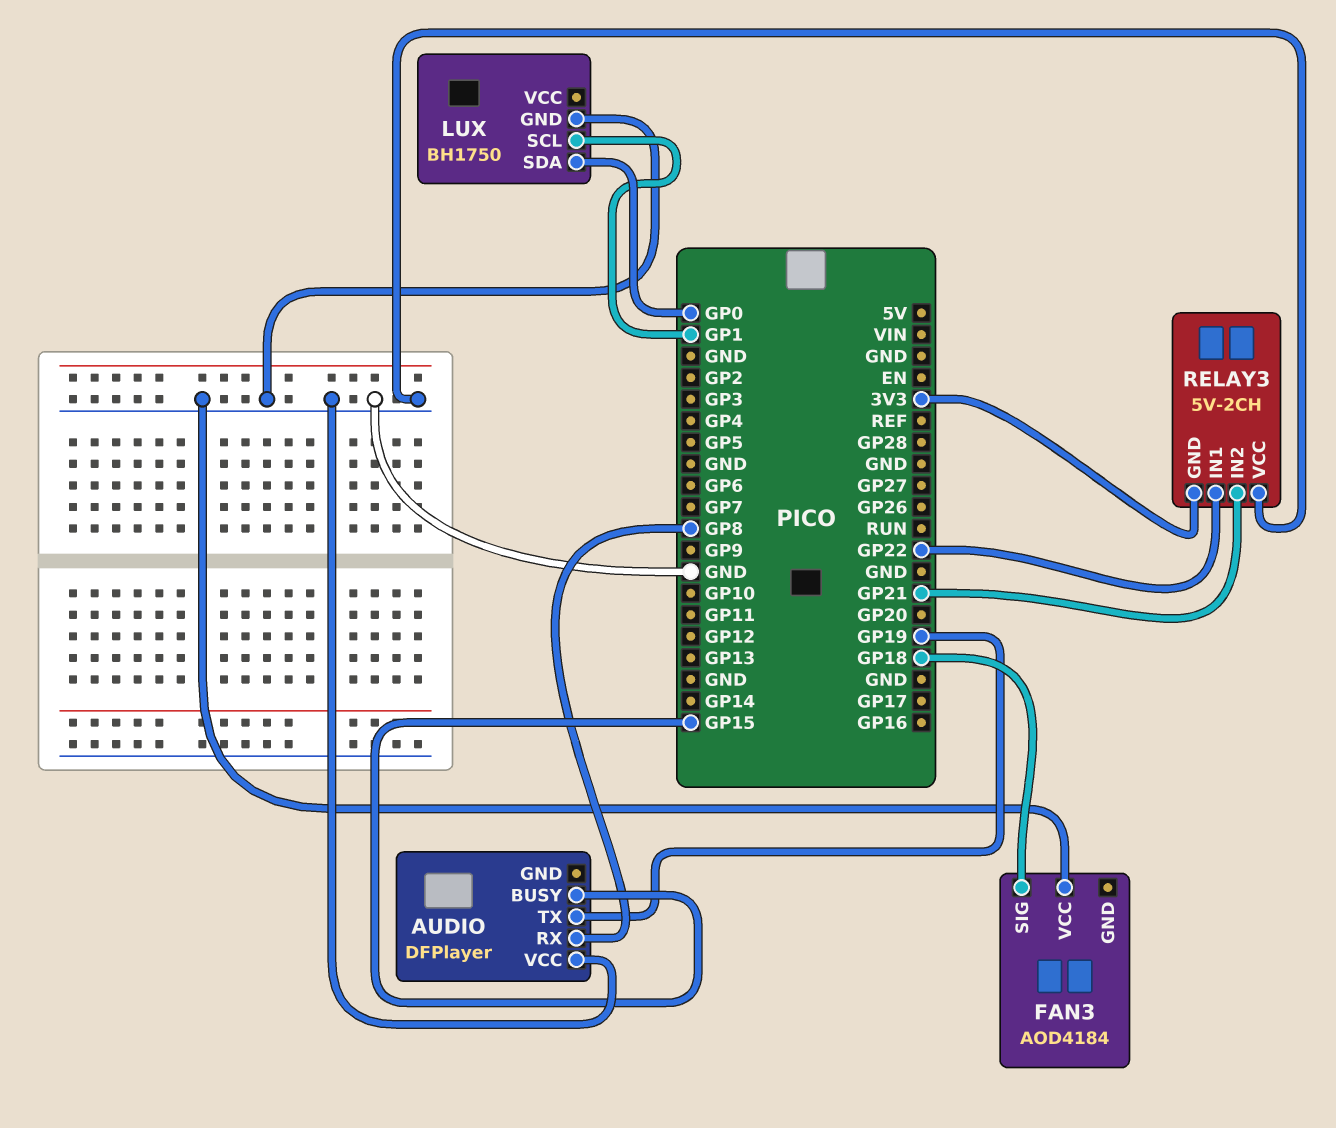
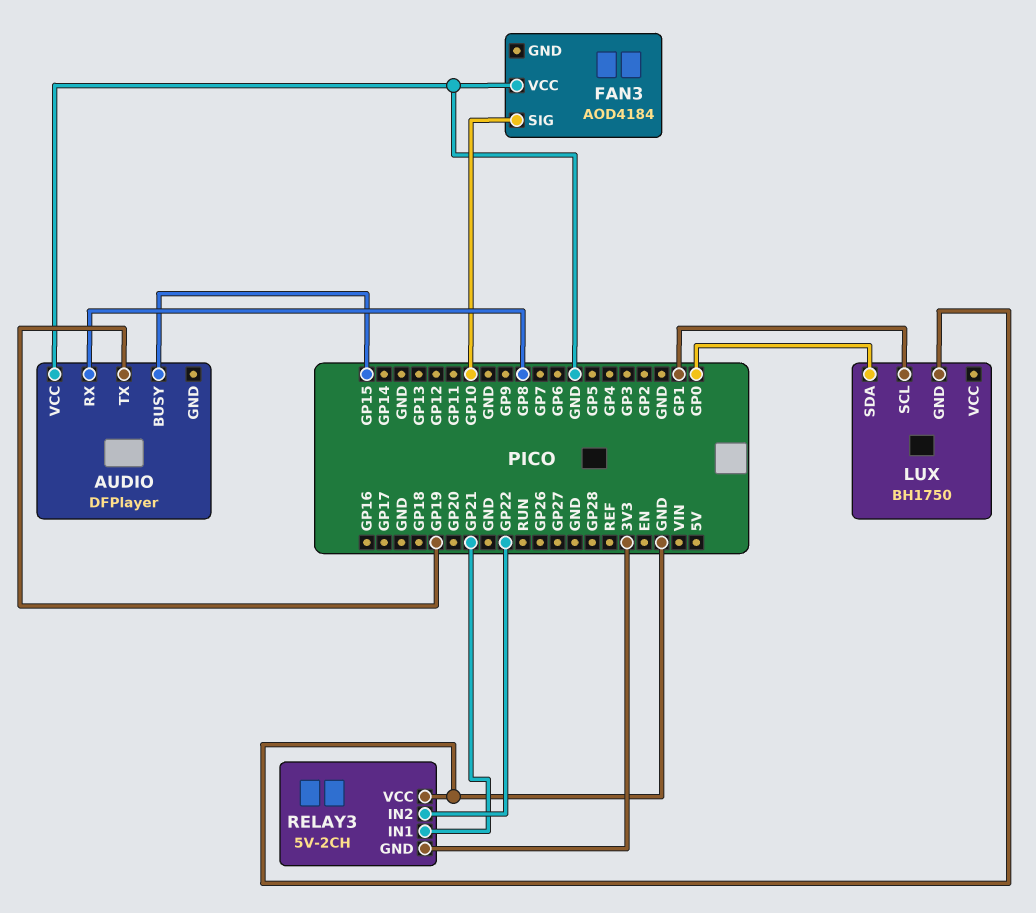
FAN3 pin SIG: GP18 -> GP10
RELAY3 pin IN1: GP22 -> GP21
RELAY3 pin IN2: GP21 -> GP22

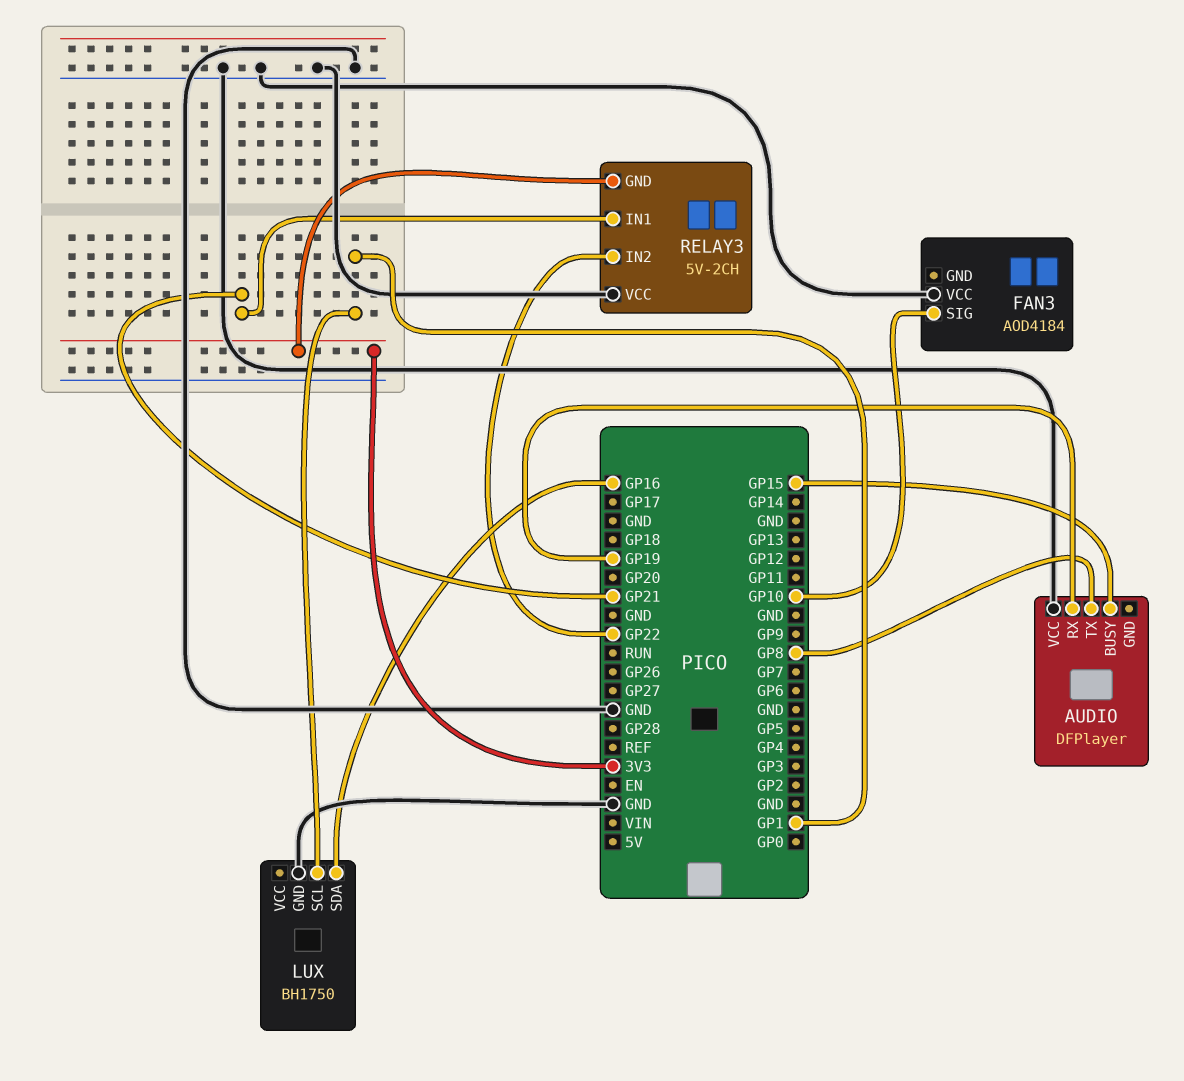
AUDIO pin RX: GP8 -> GP19
AUDIO pin TX: GP19 -> GP8
LUX pin SDA: GP0 -> GP16

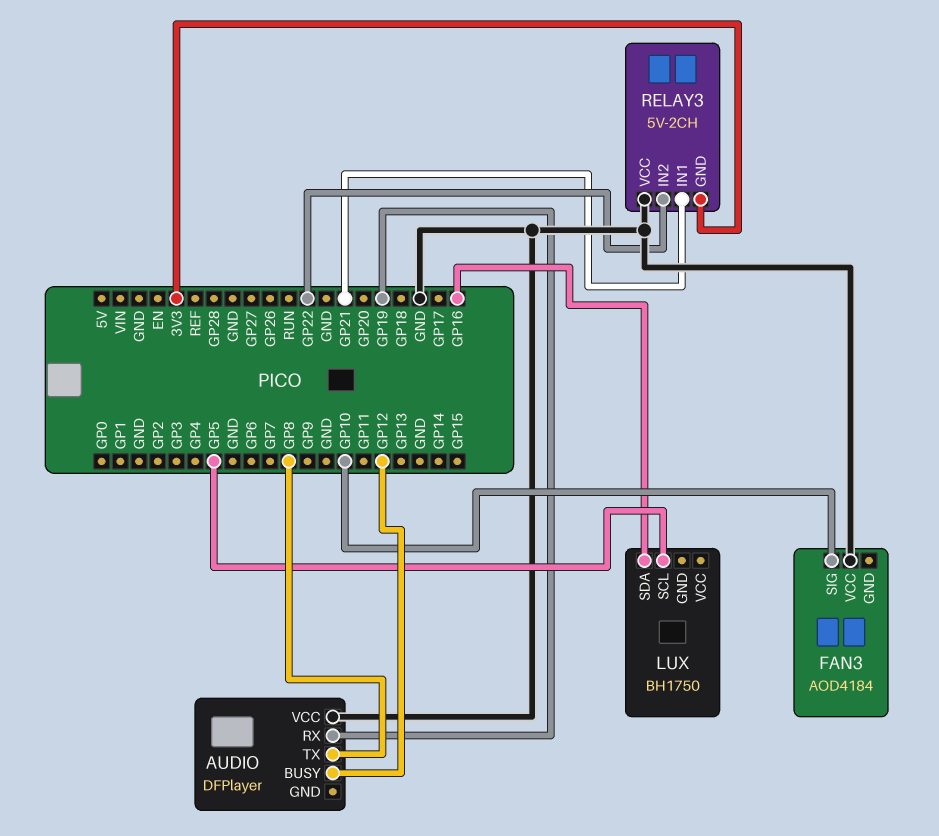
AUDIO pin BUSY: GP15 -> GP12
LUX pin GND: GND -> none
LUX pin SCL: GP1 -> GP5

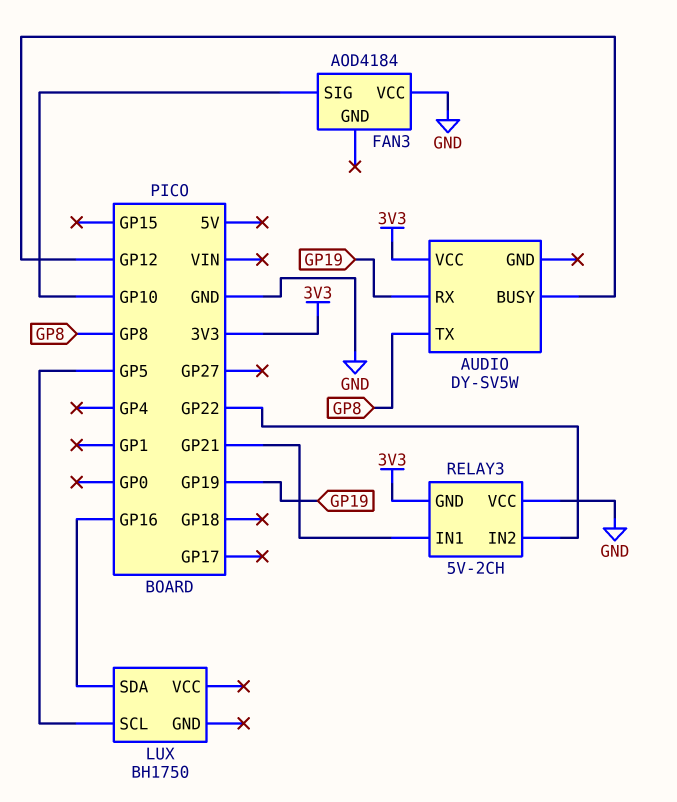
AUDIO: DFPlayer -> DY-SV5W
AUDIO pin VCC: GND -> 3V3

